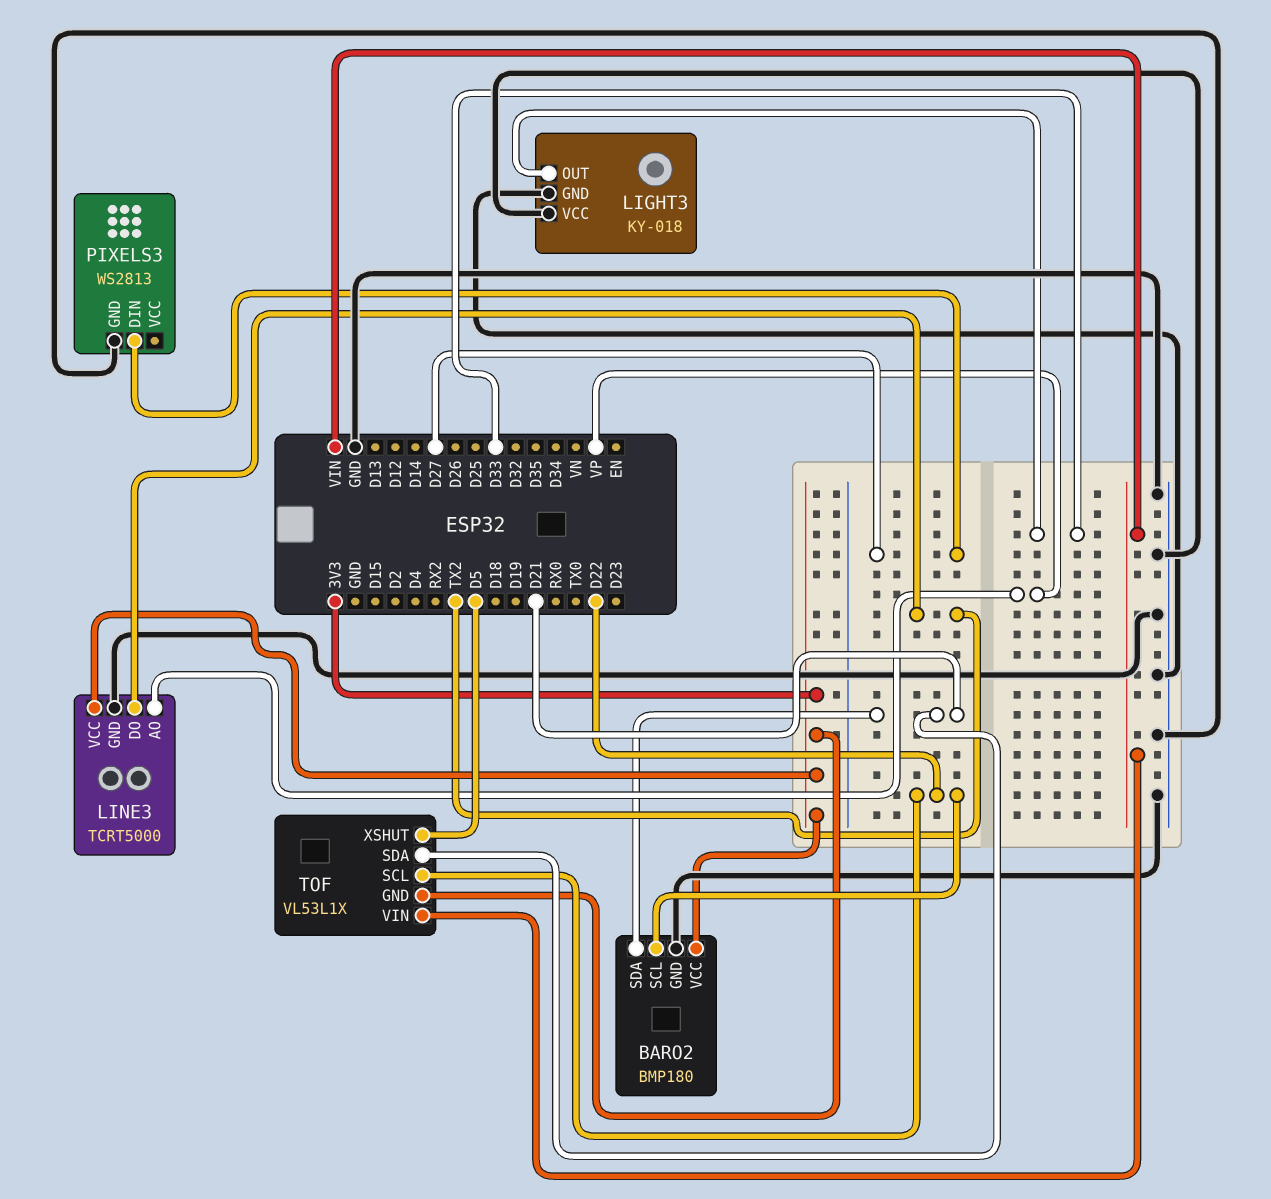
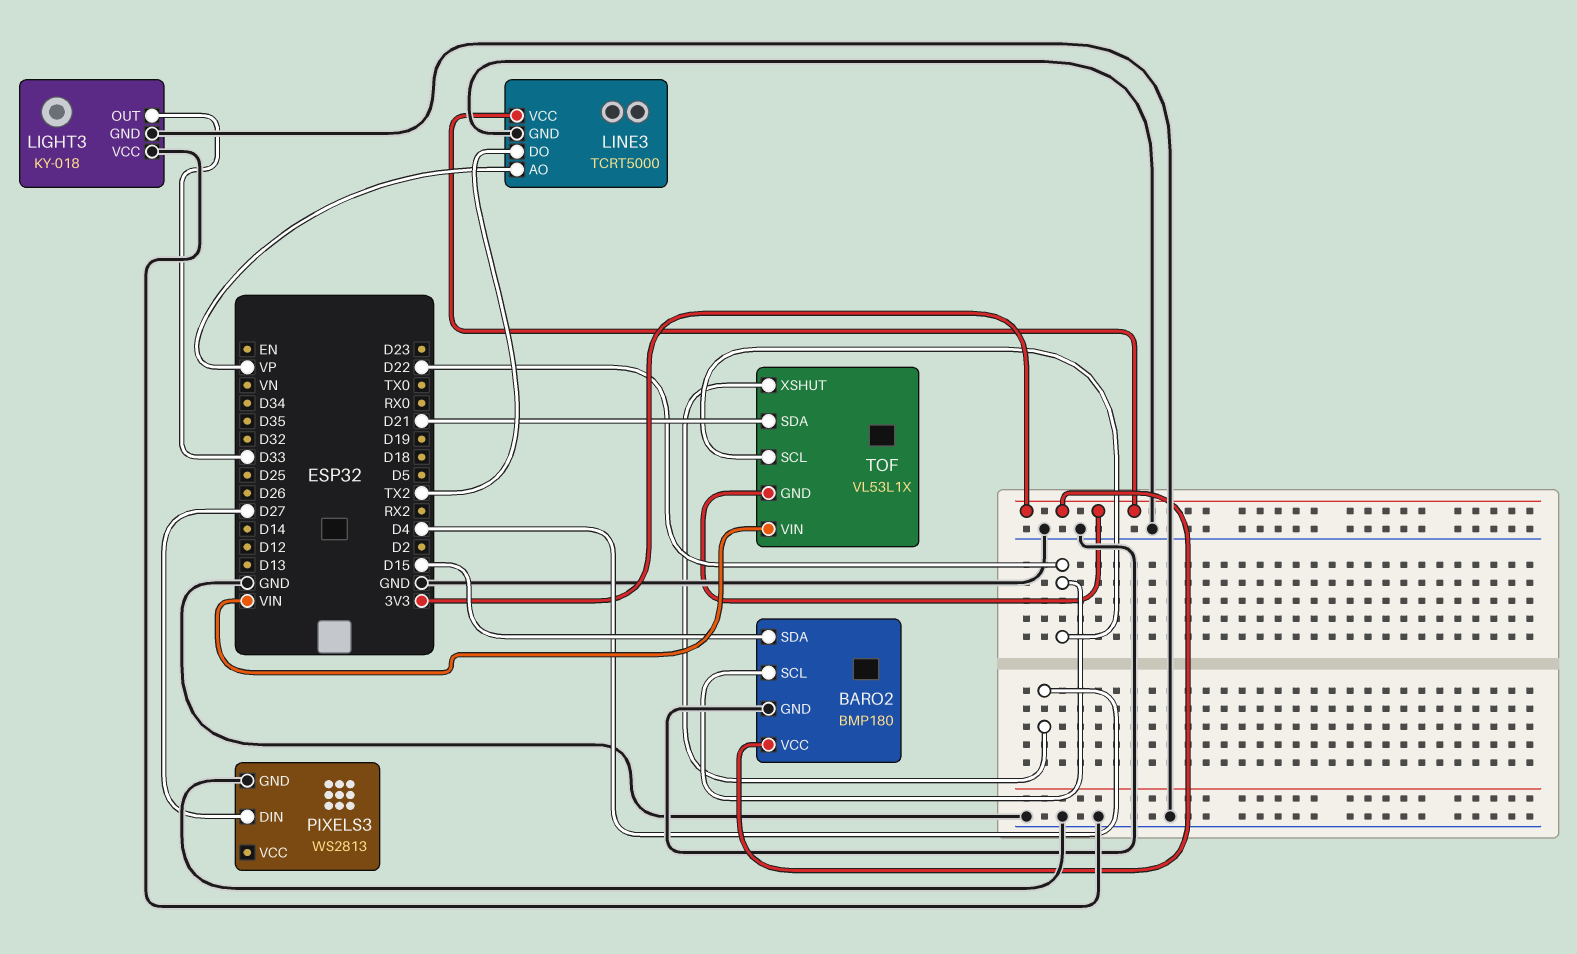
BARO2 pin SDA: D21 -> D15
TOF pin XSHUT: D5 -> D4

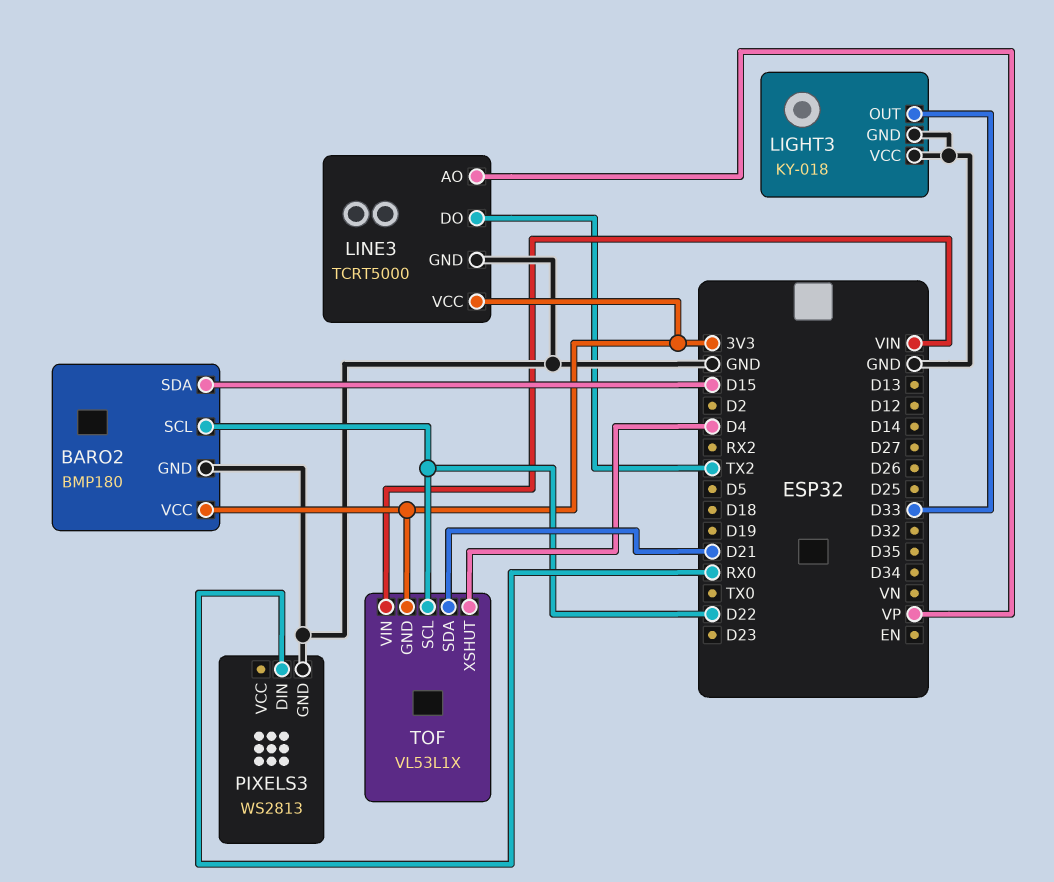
PIXELS3 pin DIN: D27 -> RX0

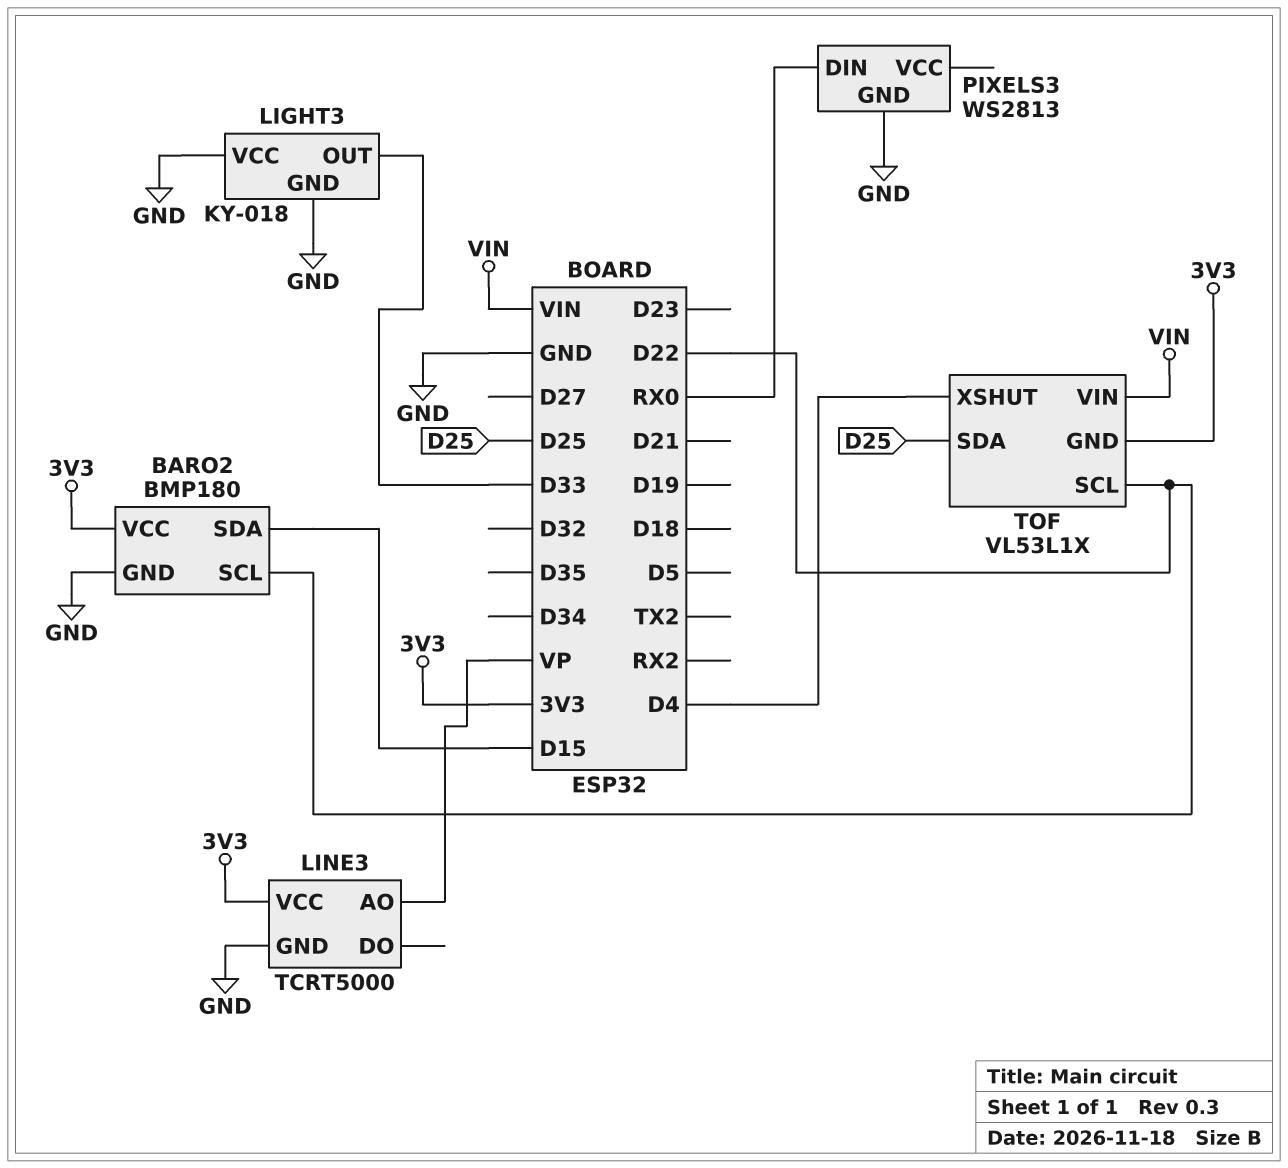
LINE3 pin DO: TX2 -> none
TOF pin SDA: D21 -> D25

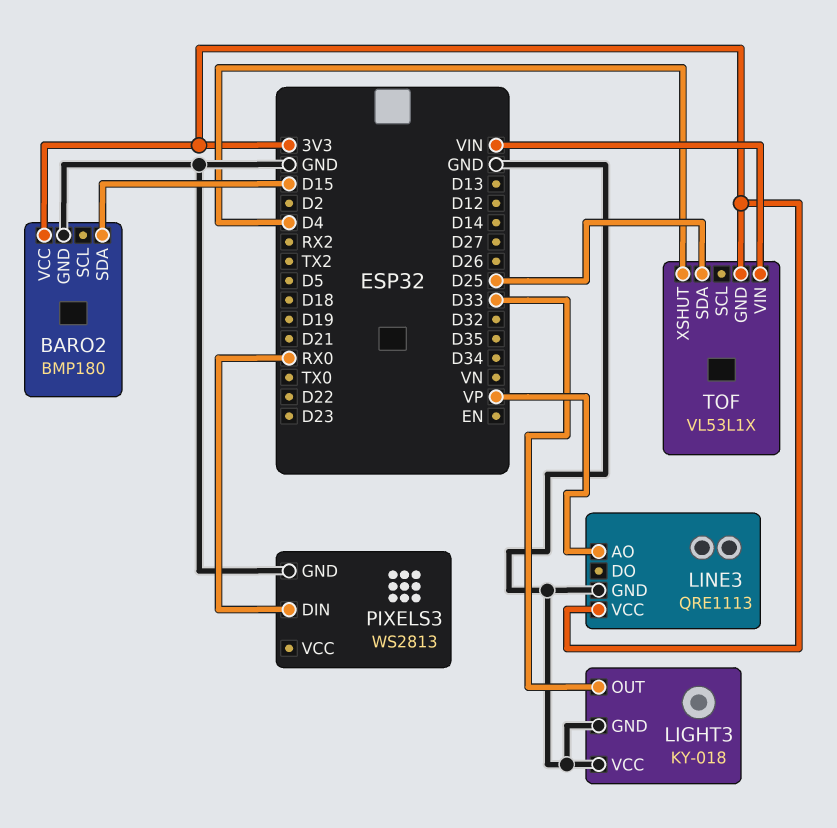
BARO2 pin SCL: D22 -> none
LINE3: TCRT5000 -> QRE1113
TOF pin SCL: D22 -> none

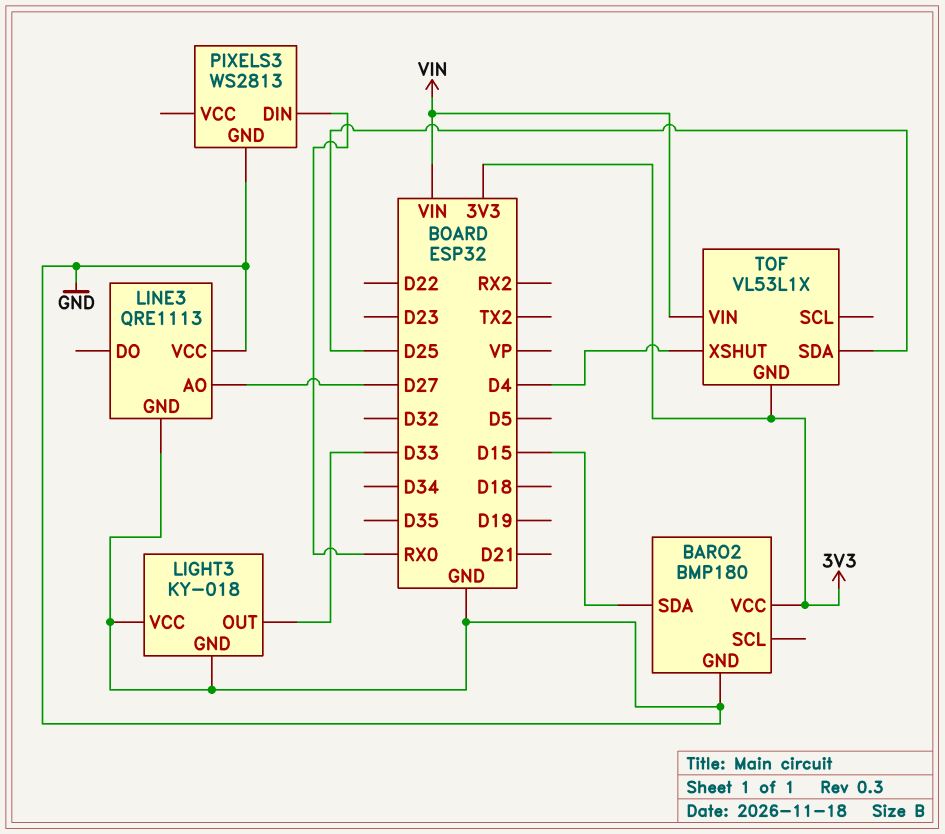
LINE3 pin AO: VP -> D27
LINE3 pin VCC: 3V3 -> GND

